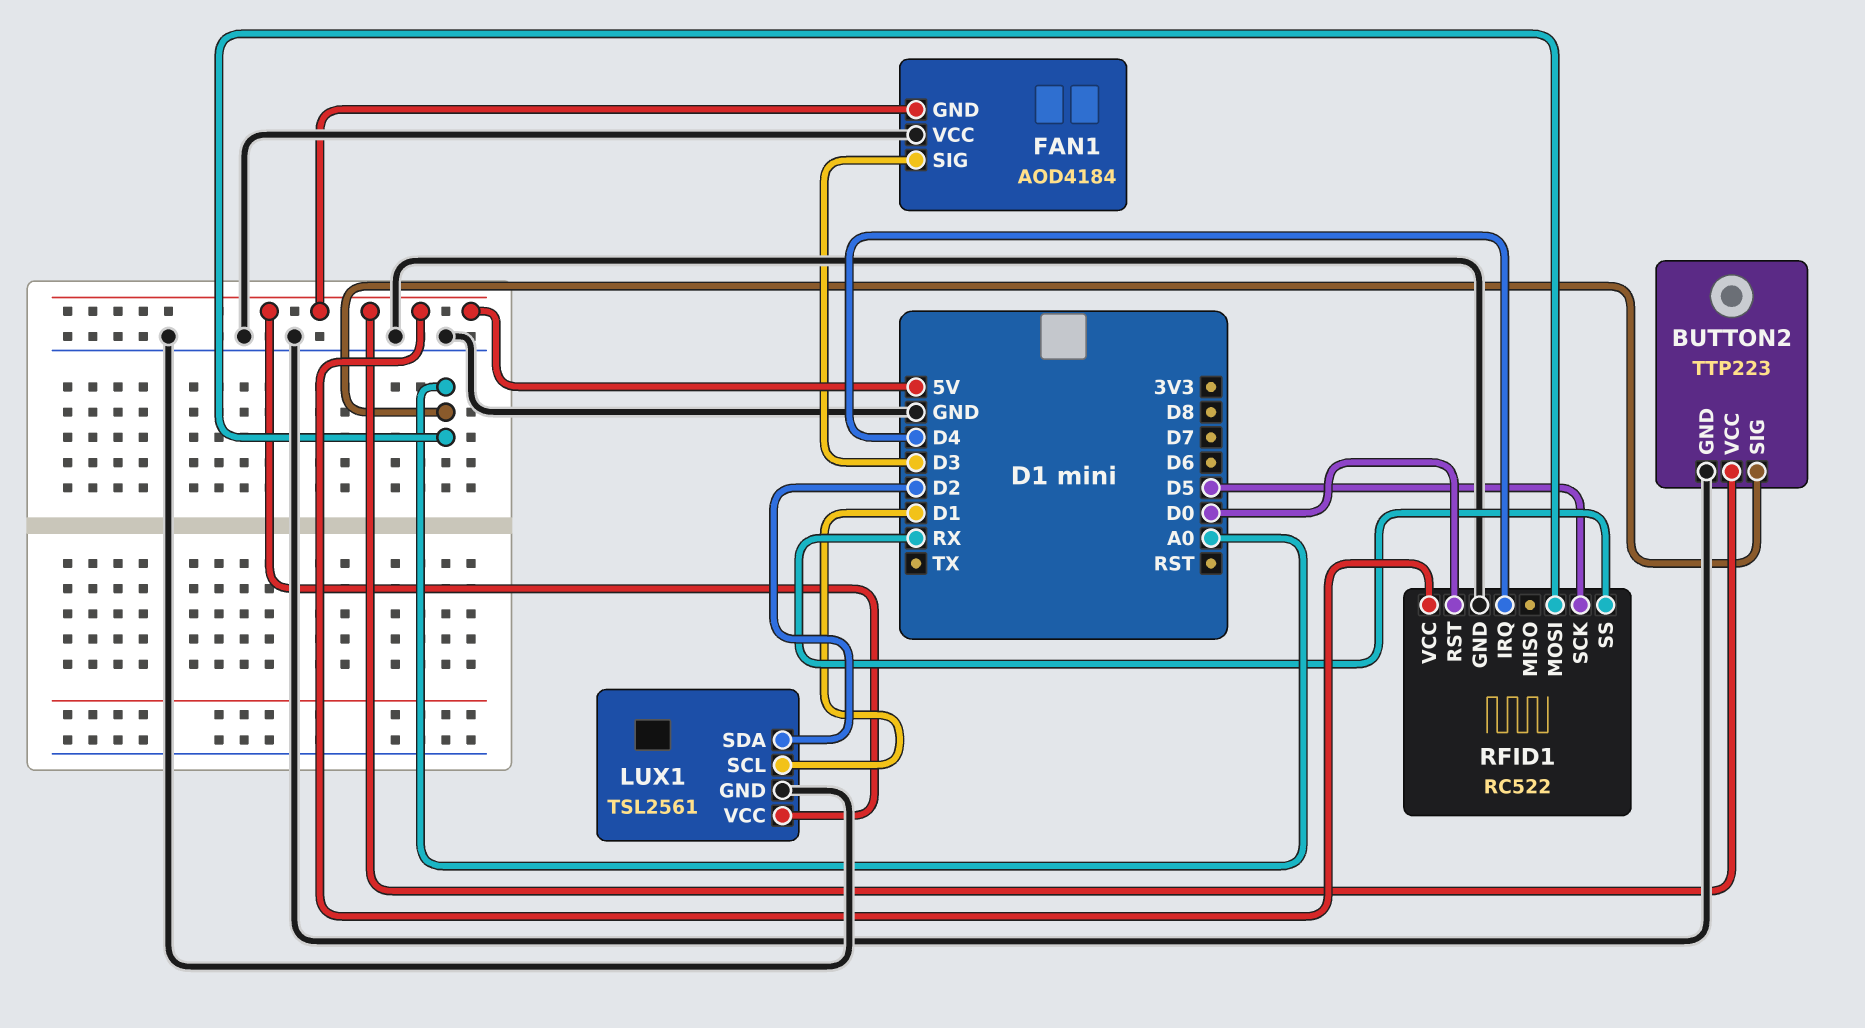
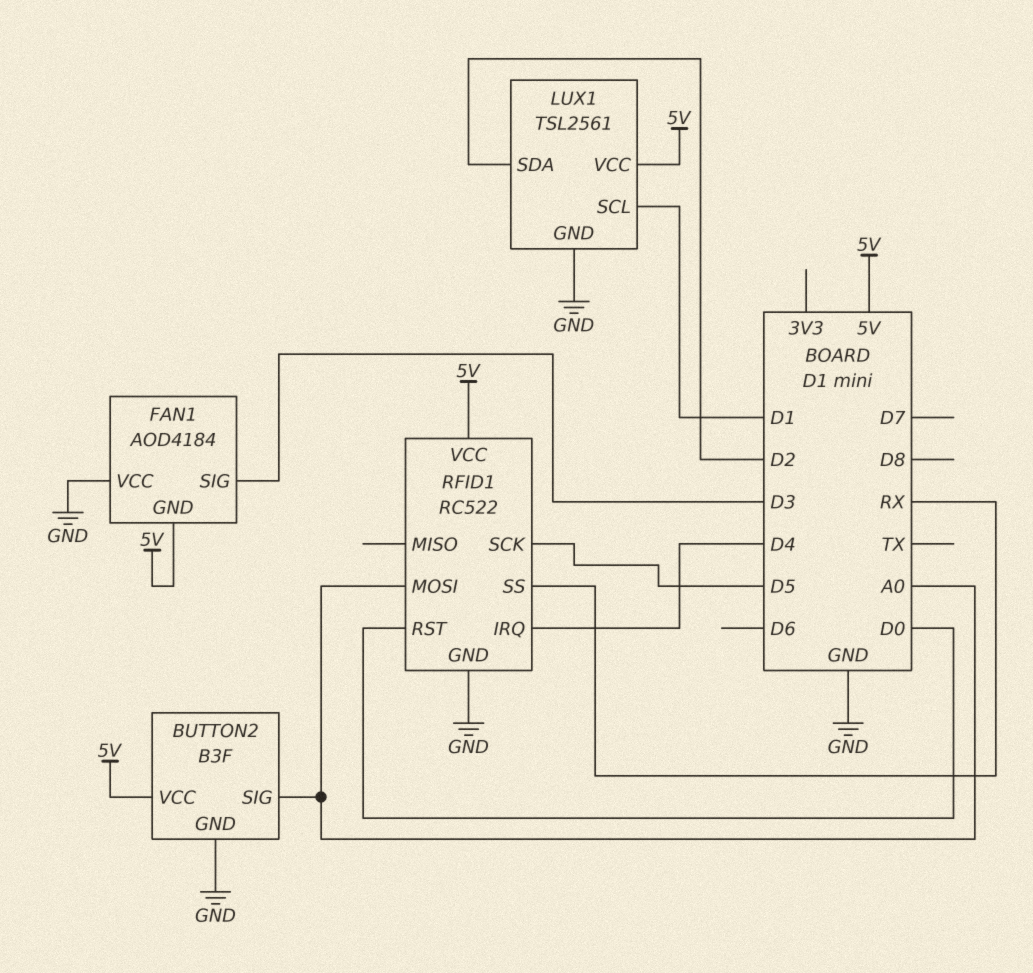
BUTTON2: TTP223 -> B3F

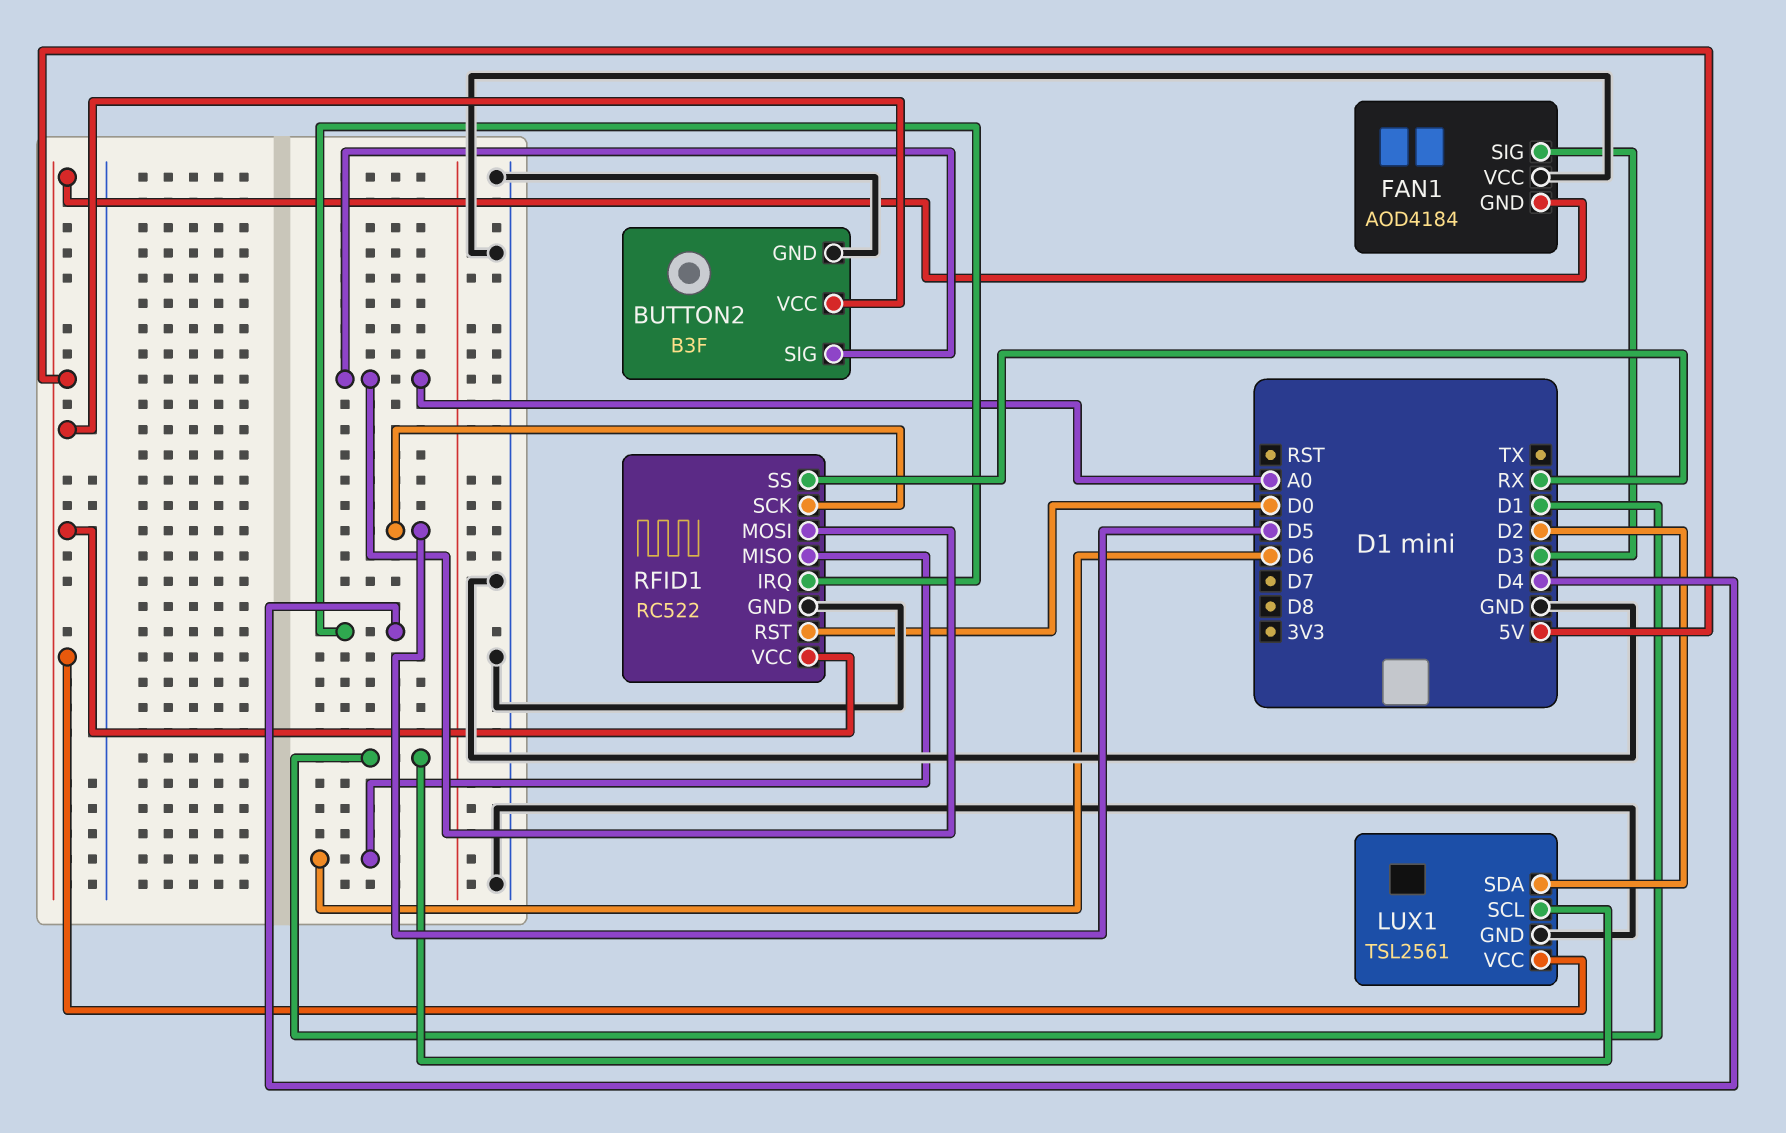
RFID1 pin MISO: none -> D6

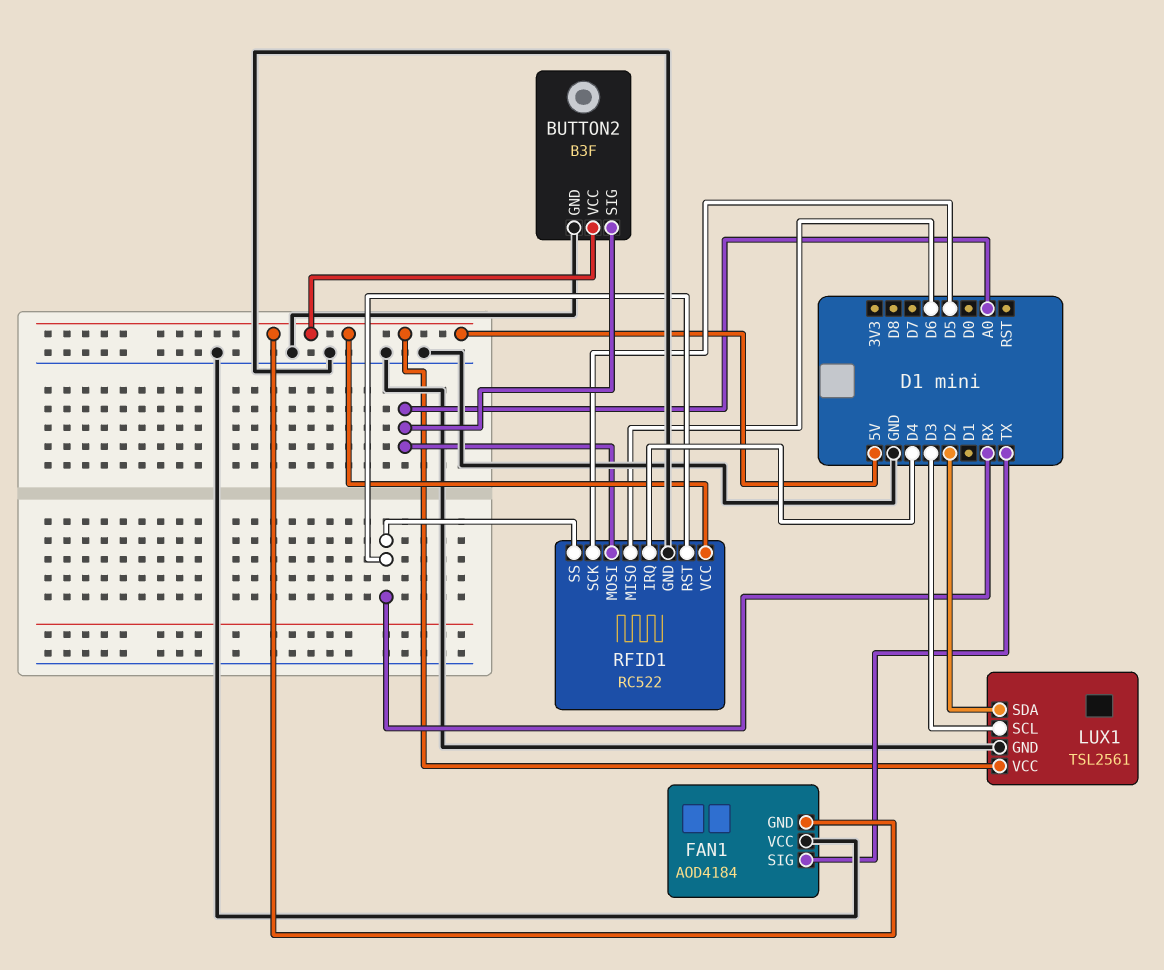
FAN1 pin SIG: D3 -> TX
LUX1 pin SCL: D1 -> D3
RFID1 pin RST: D0 -> RX

